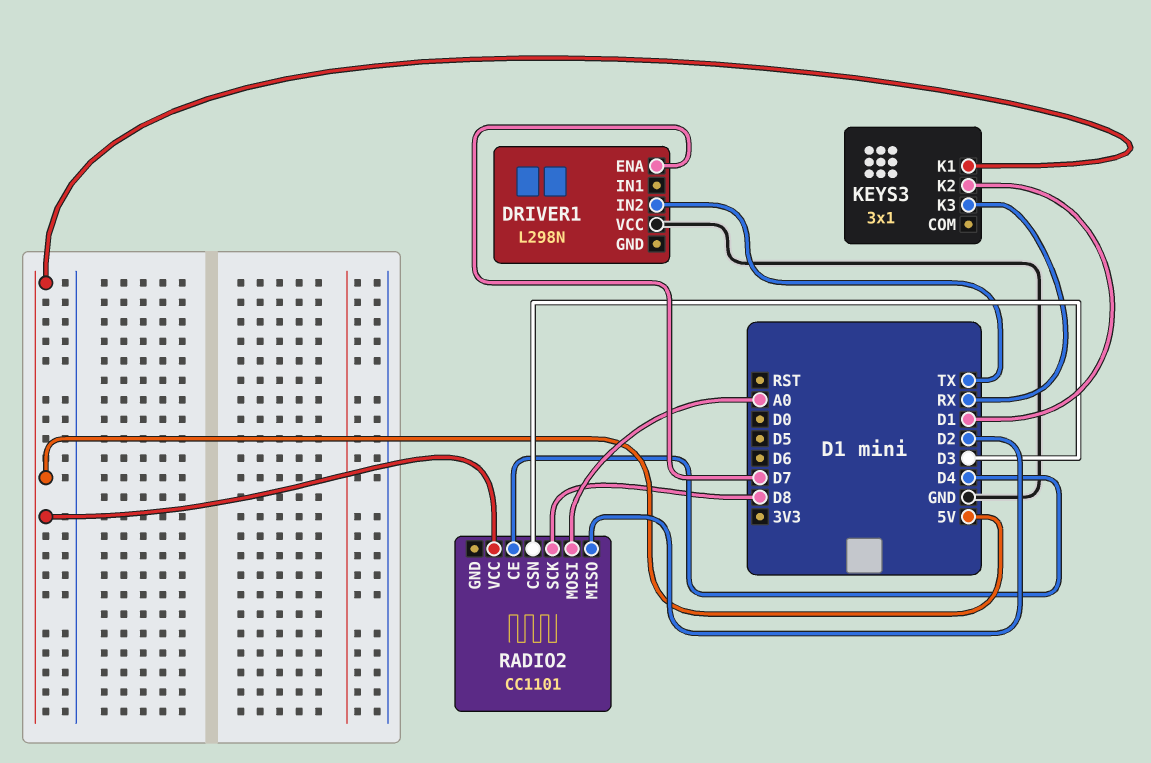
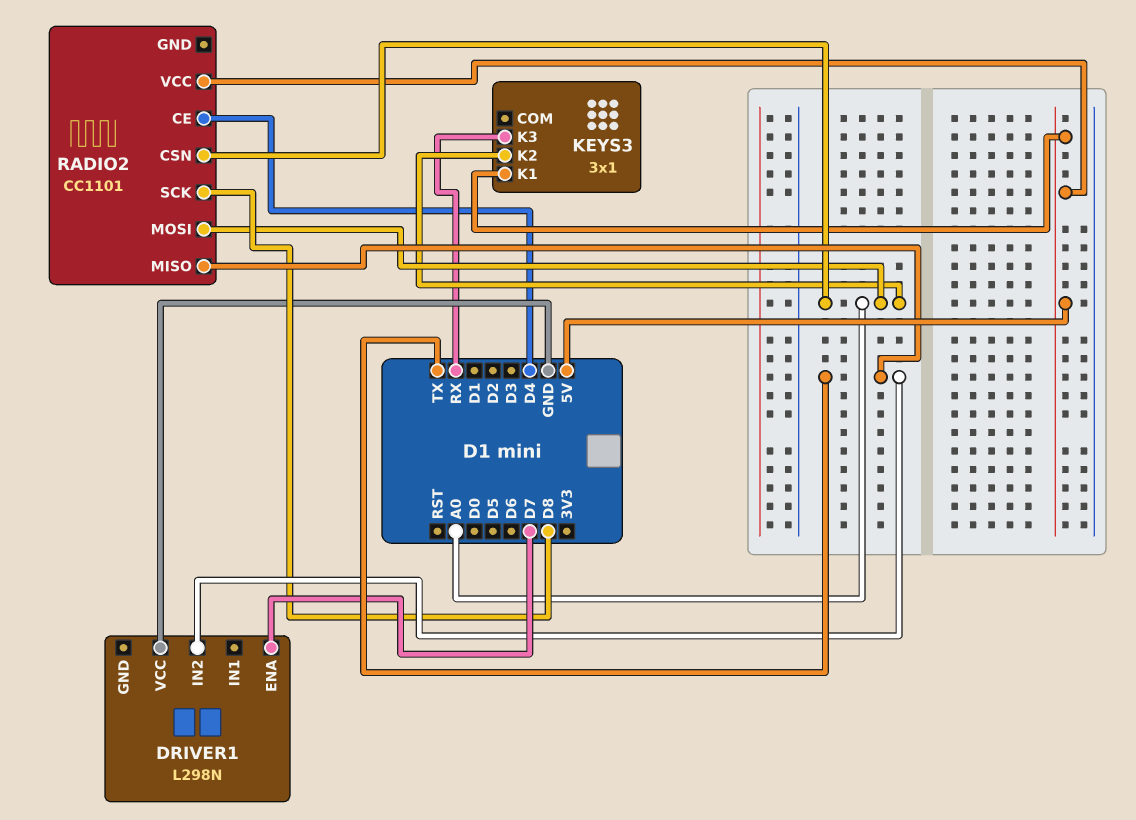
KEYS3 pin K2: D1 -> A0
RADIO2 pin CSN: D3 -> A0
RADIO2 pin MISO: D2 -> TX

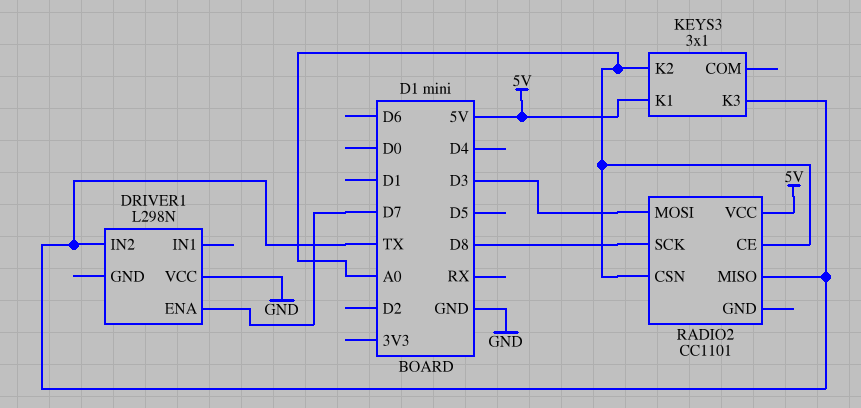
KEYS3 pin K3: RX -> TX
RADIO2 pin CE: D4 -> A0
RADIO2 pin MOSI: A0 -> D3

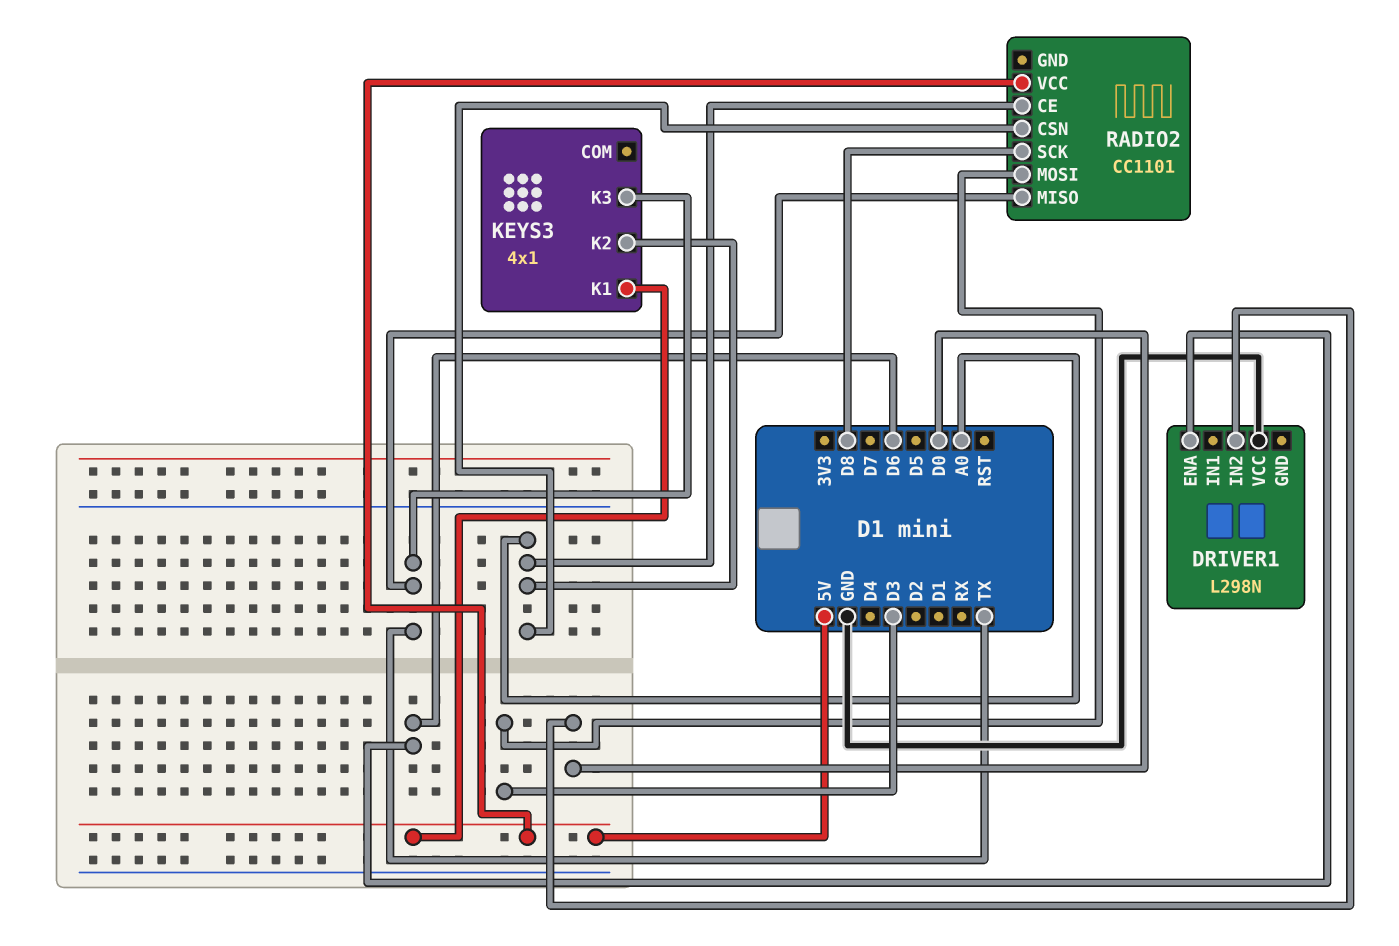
DRIVER1 pin ENA: D7 -> D6
DRIVER1 pin IN2: TX -> D0
KEYS3: 3x1 -> 4x1

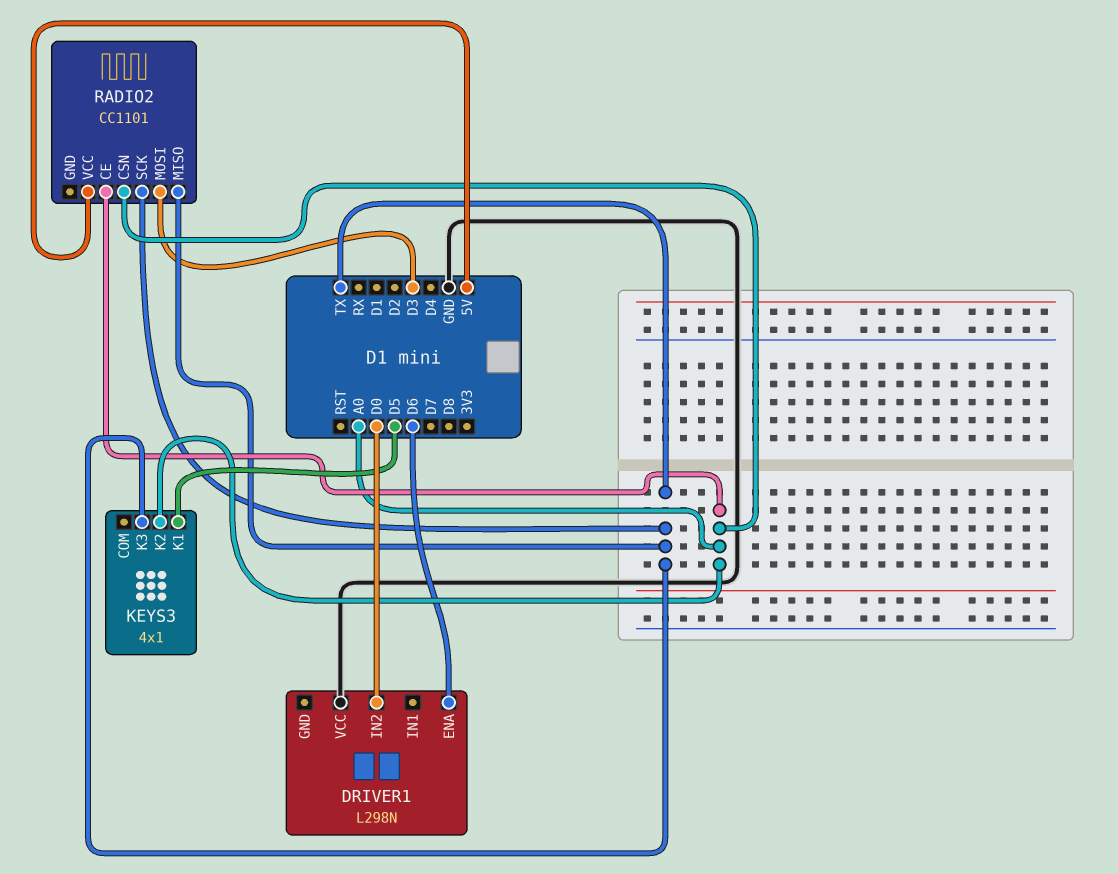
KEYS3 pin K1: 5V -> D5
RADIO2 pin SCK: D8 -> TX

